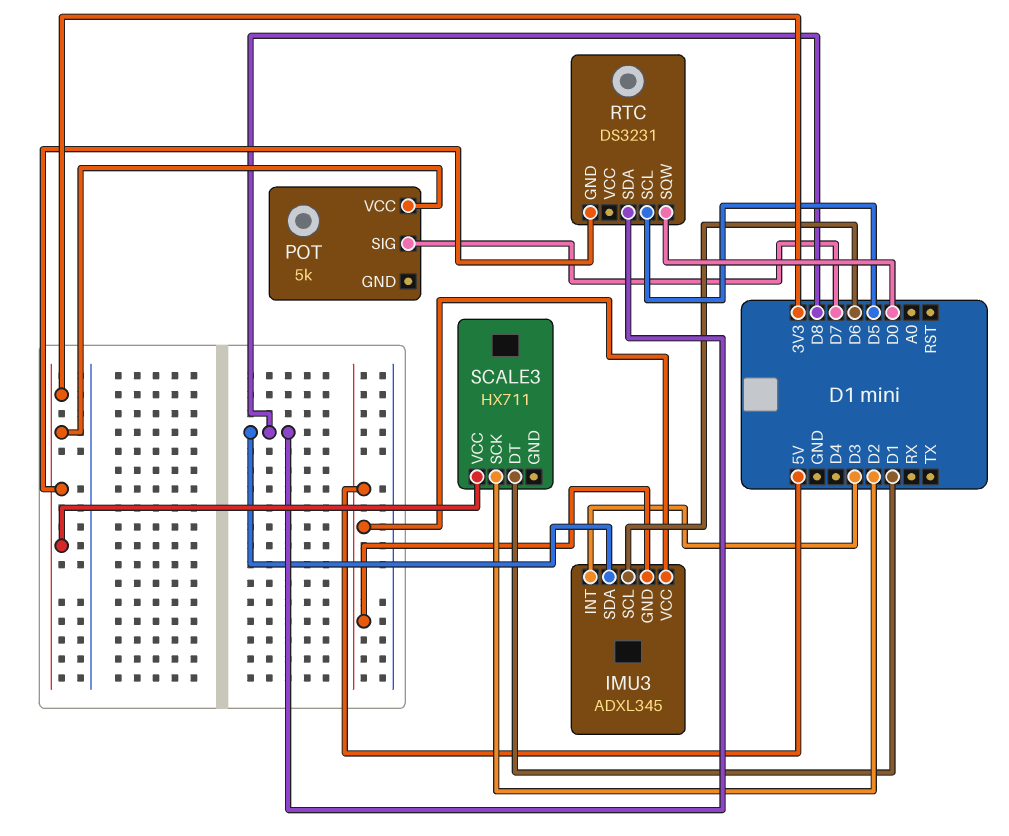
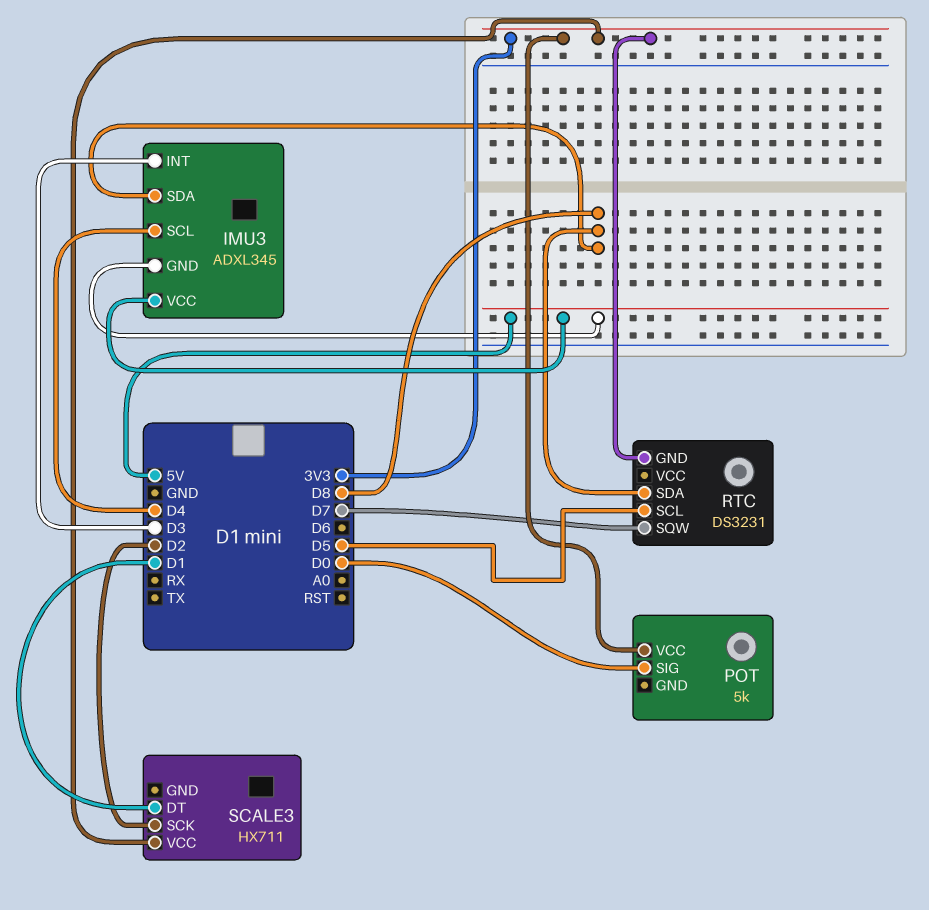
IMU3 pin SCL: D6 -> D4
POT pin SIG: D7 -> D0
RTC pin SQW: D0 -> D7

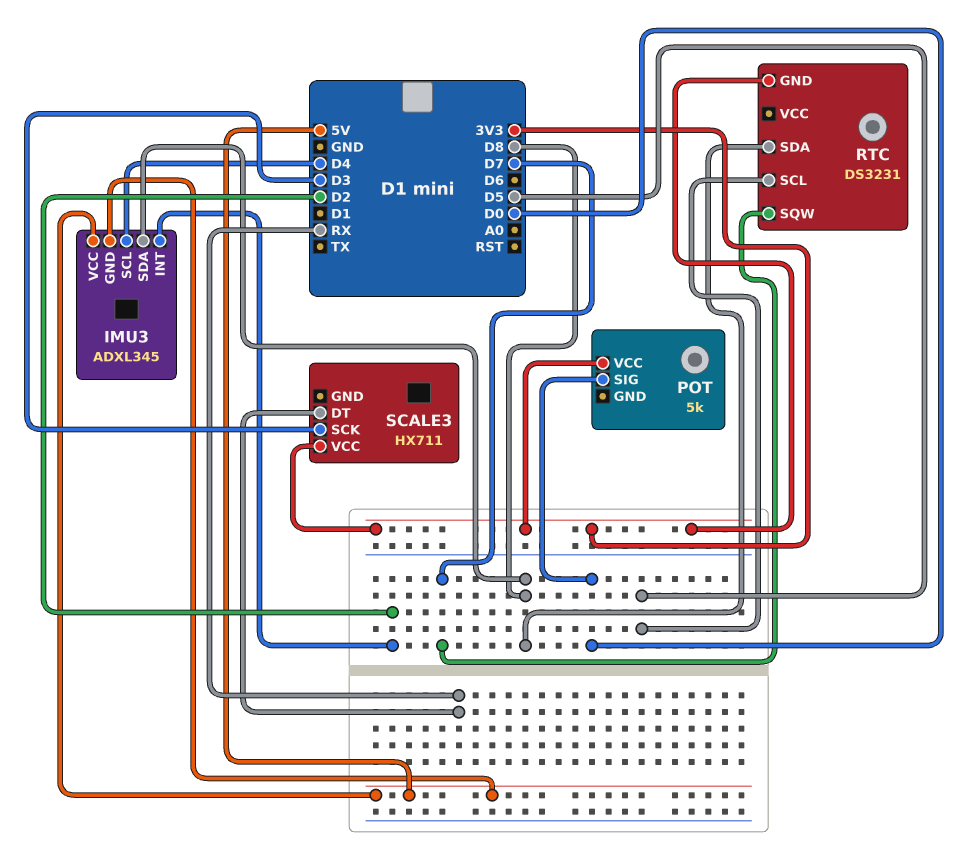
IMU3 pin INT: D3 -> D2
SCALE3 pin DT: D1 -> RX
SCALE3 pin SCK: D2 -> D3

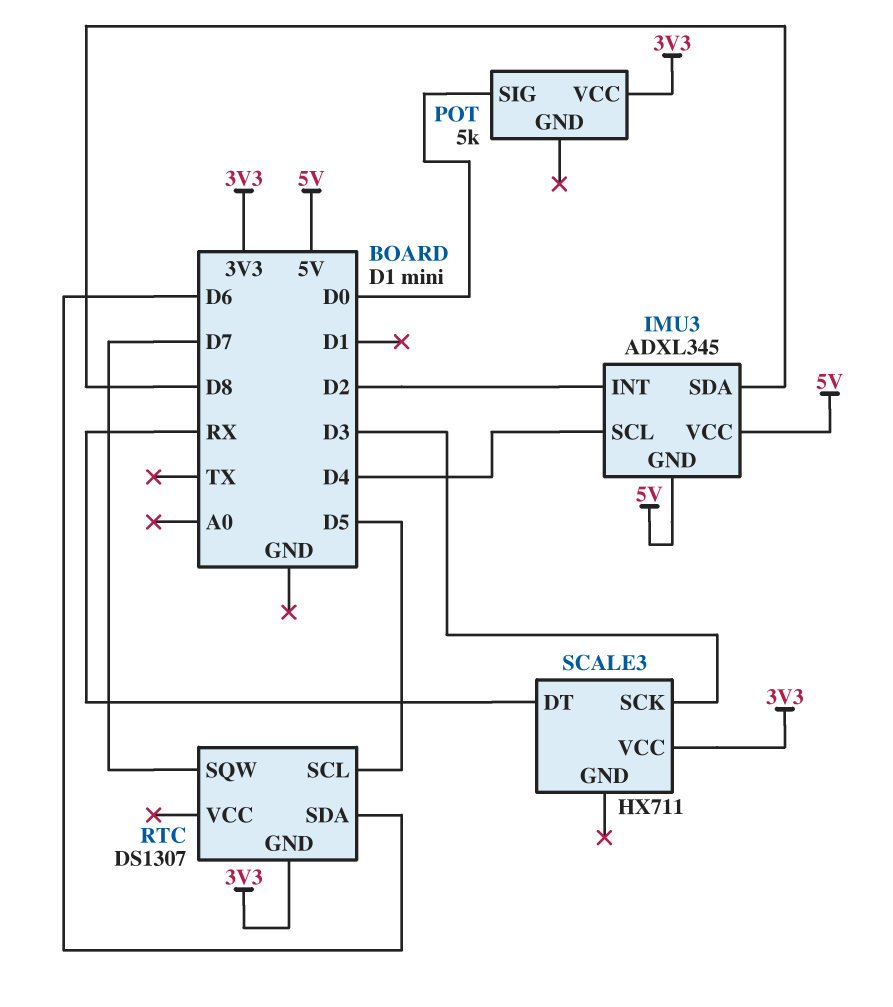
RTC: DS3231 -> DS1307
RTC pin SDA: D8 -> D6

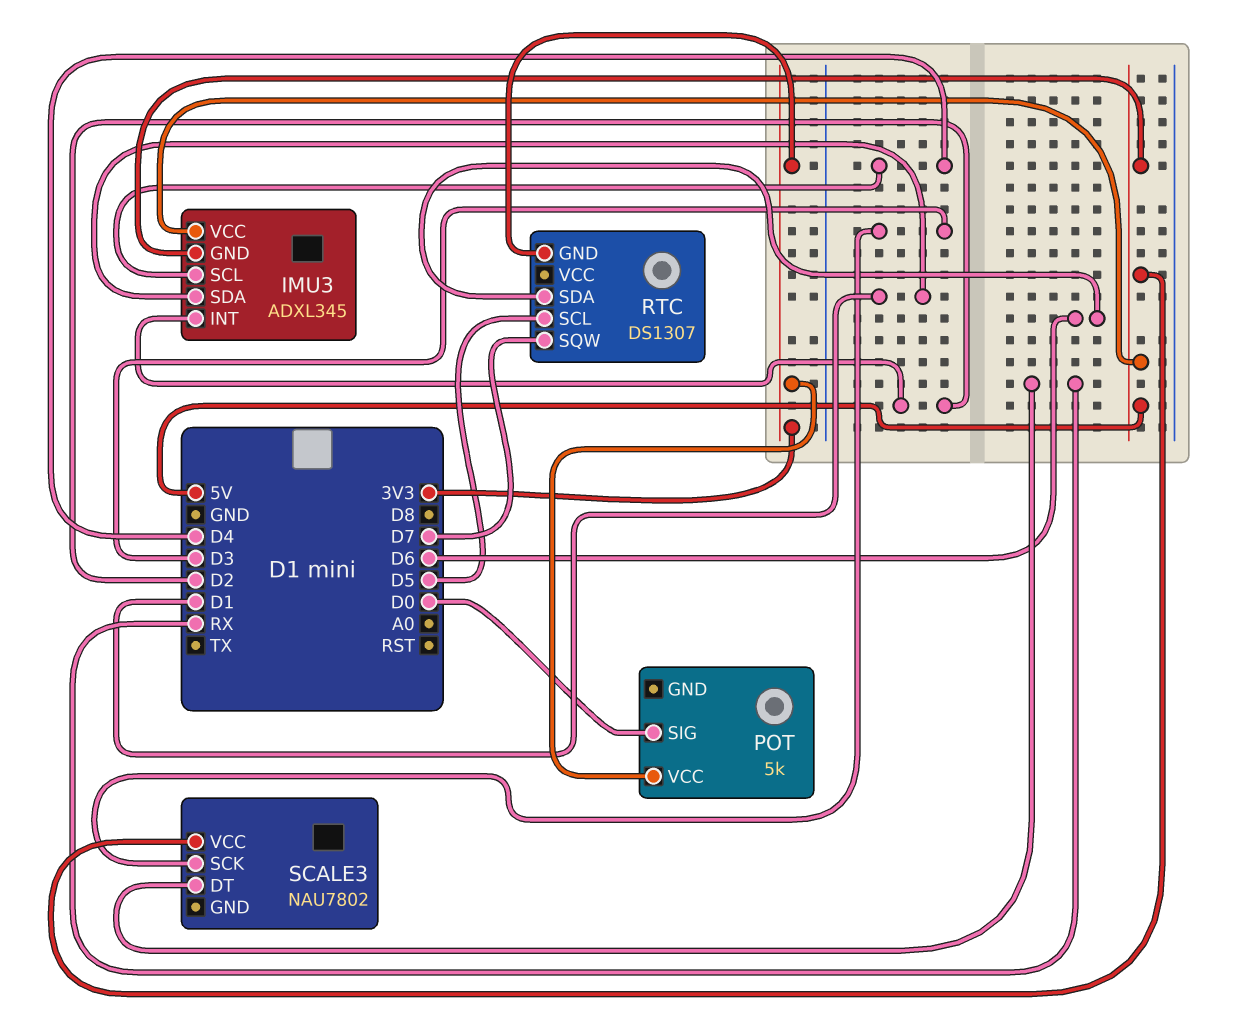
IMU3 pin SDA: D8 -> D1
SCALE3: HX711 -> NAU7802
SCALE3 pin VCC: 3V3 -> 5V

